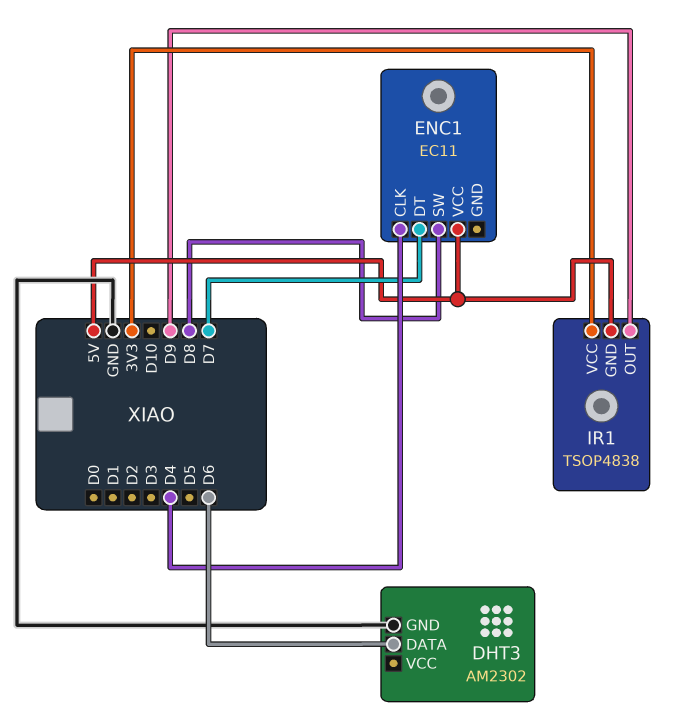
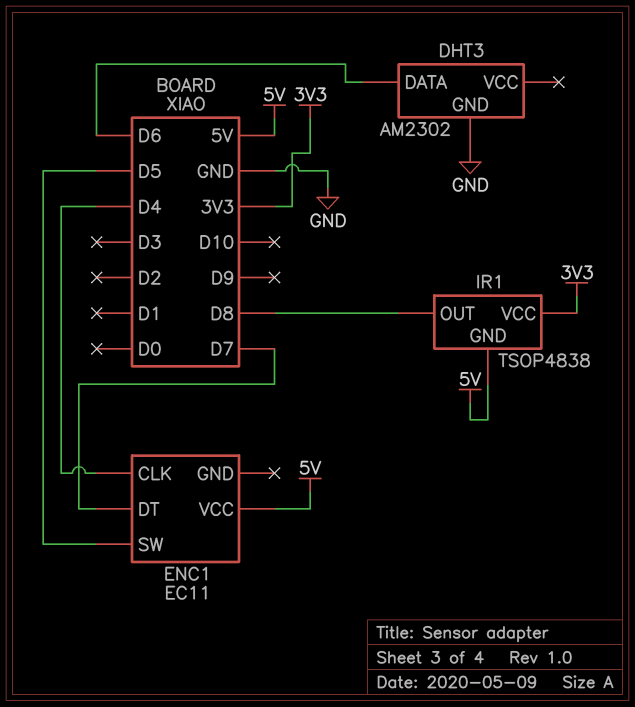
ENC1 pin SW: D8 -> D5
IR1 pin OUT: D9 -> D8

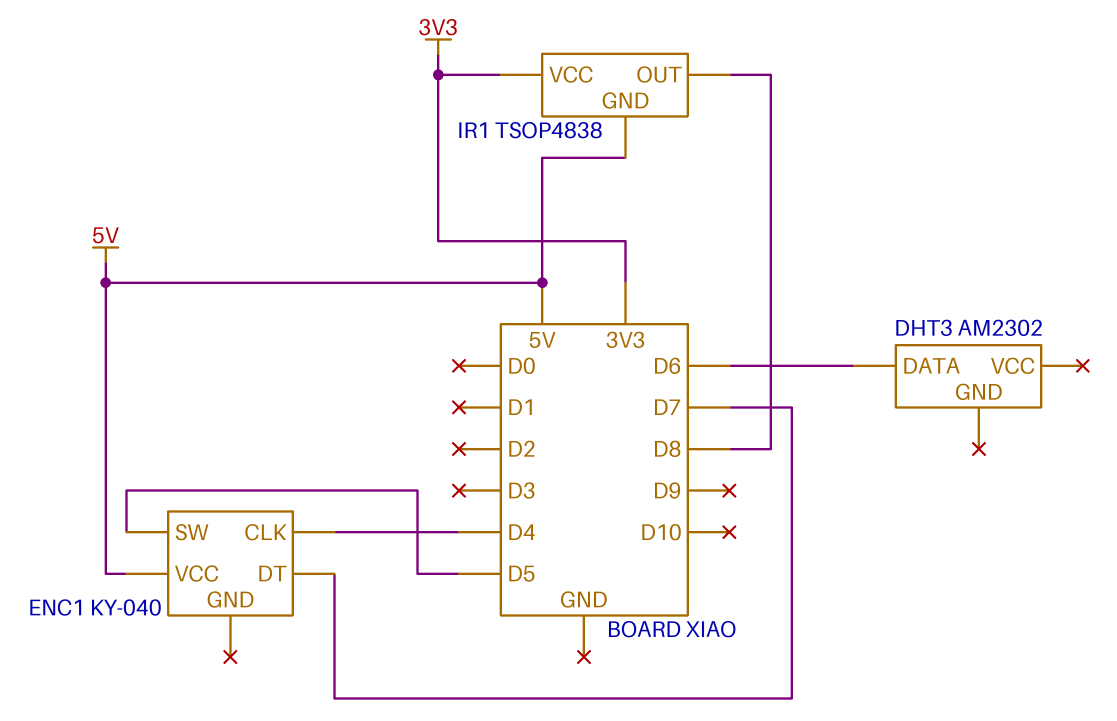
DHT3 pin GND: GND -> none
ENC1: EC11 -> KY-040

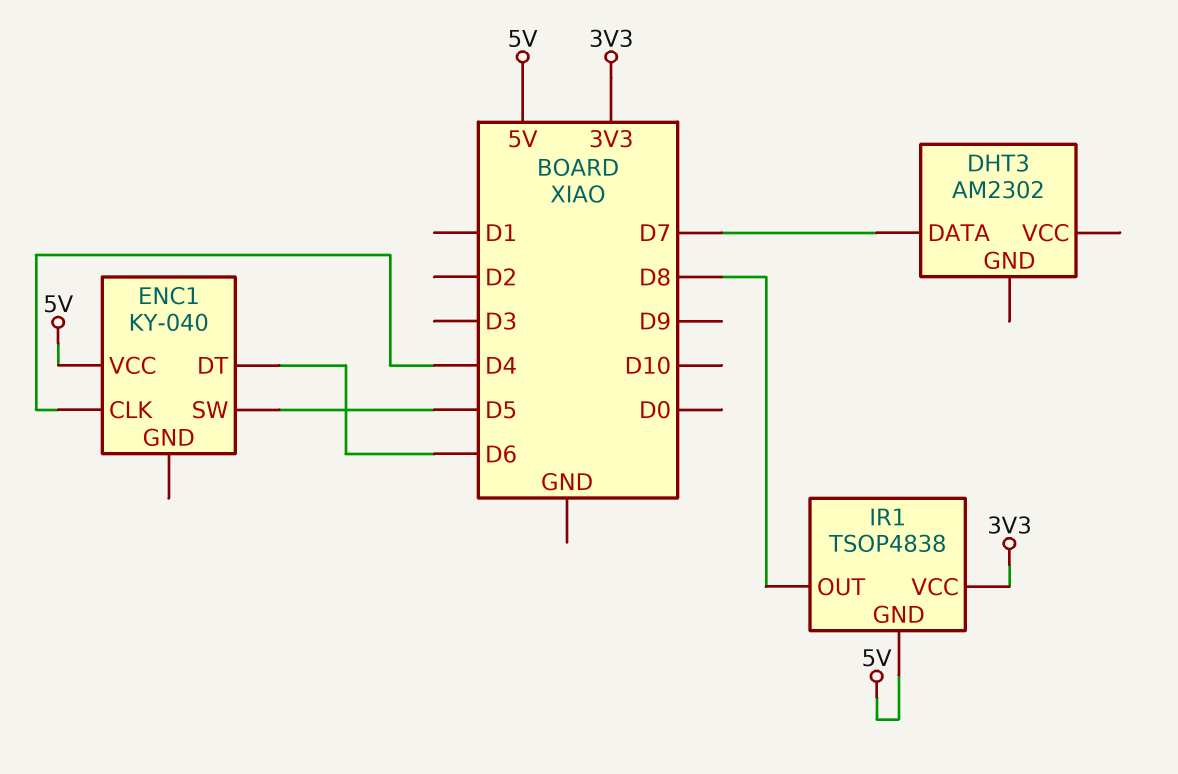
DHT3 pin DATA: D6 -> D7
ENC1 pin DT: D7 -> D6

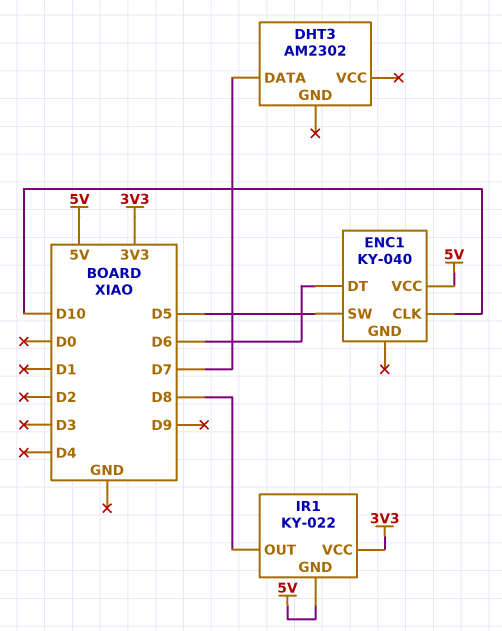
ENC1 pin CLK: D4 -> D10
IR1: TSOP4838 -> KY-022

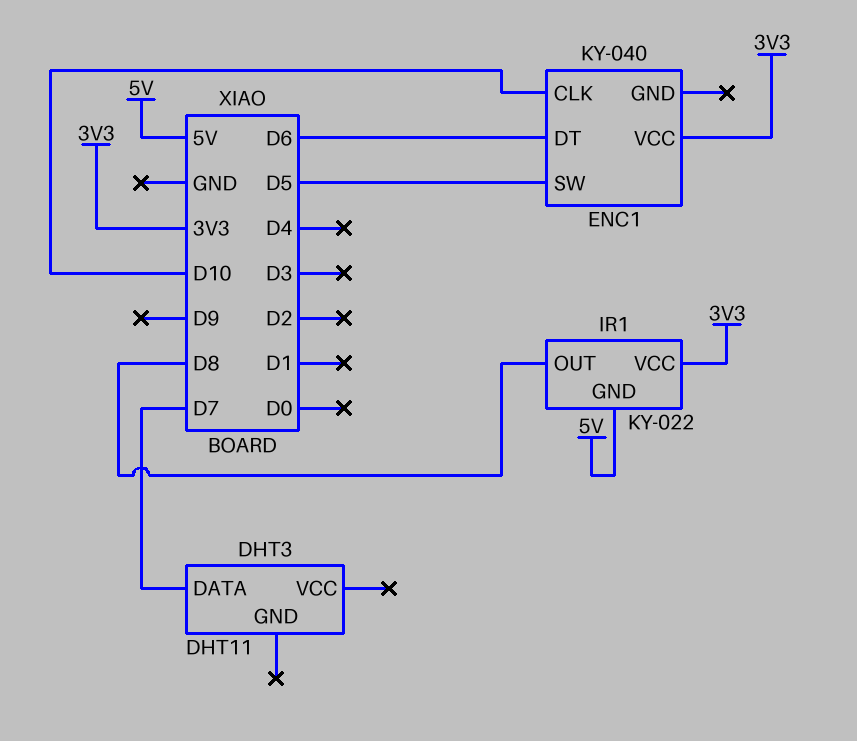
DHT3: AM2302 -> DHT11
ENC1 pin VCC: 5V -> 3V3

